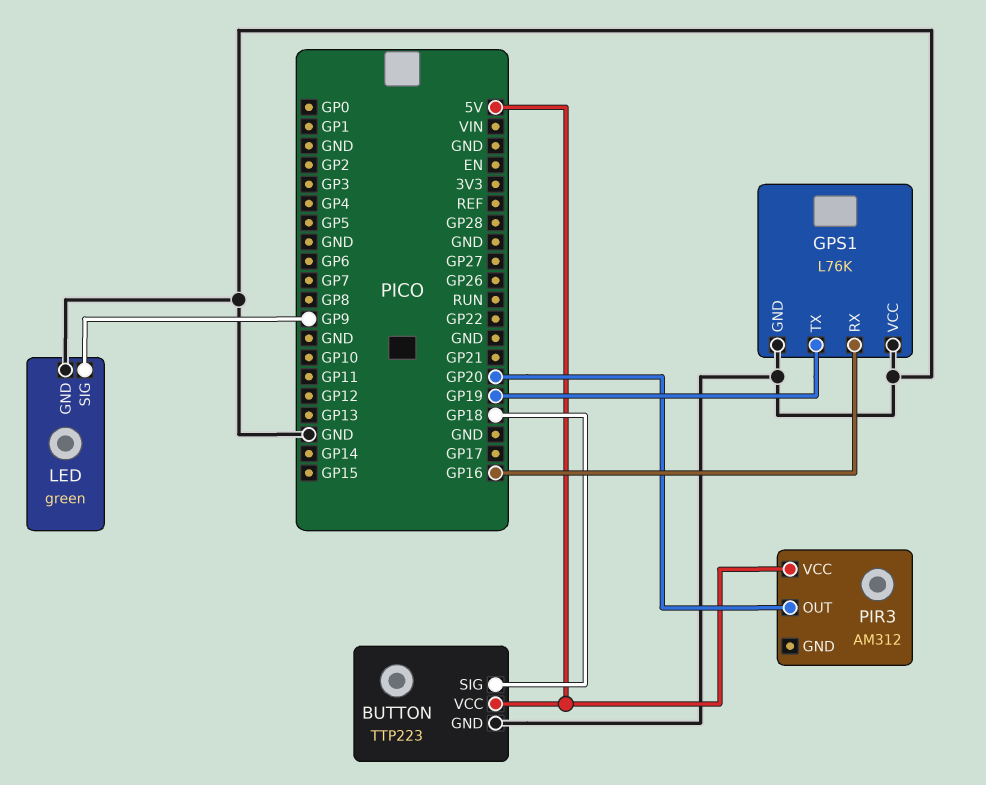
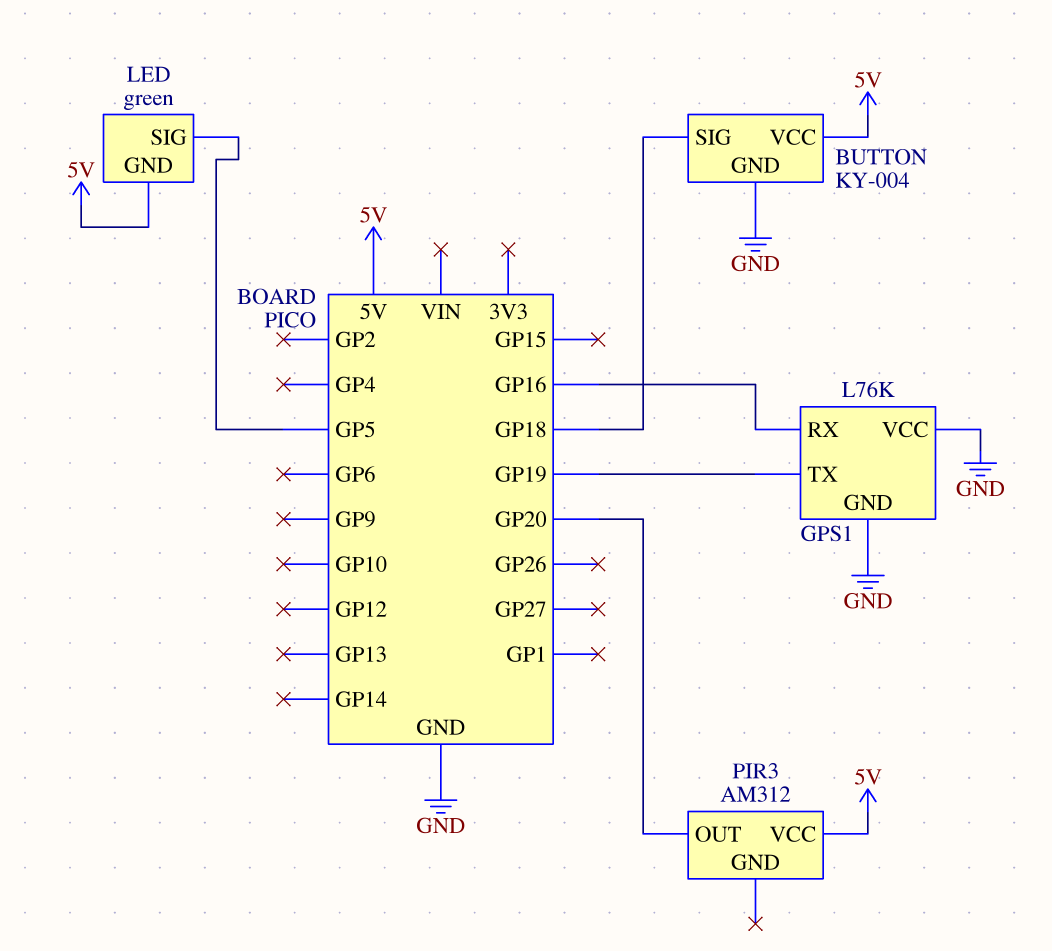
BUTTON: TTP223 -> KY-004
LED pin GND: GND -> 5V
LED pin SIG: GP9 -> GP5

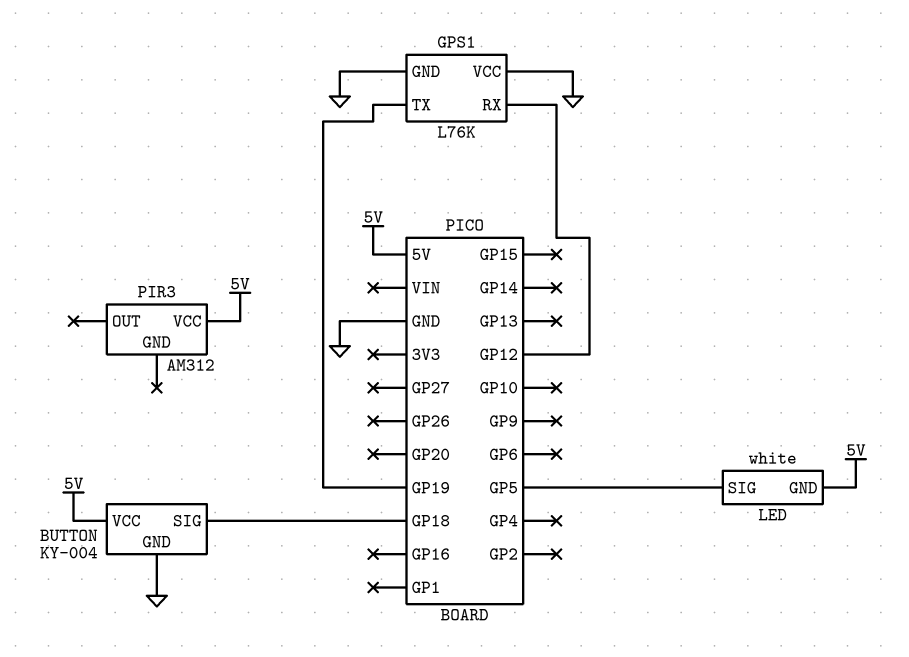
GPS1 pin RX: GP16 -> GP12
LED: green -> white
PIR3 pin OUT: GP20 -> none

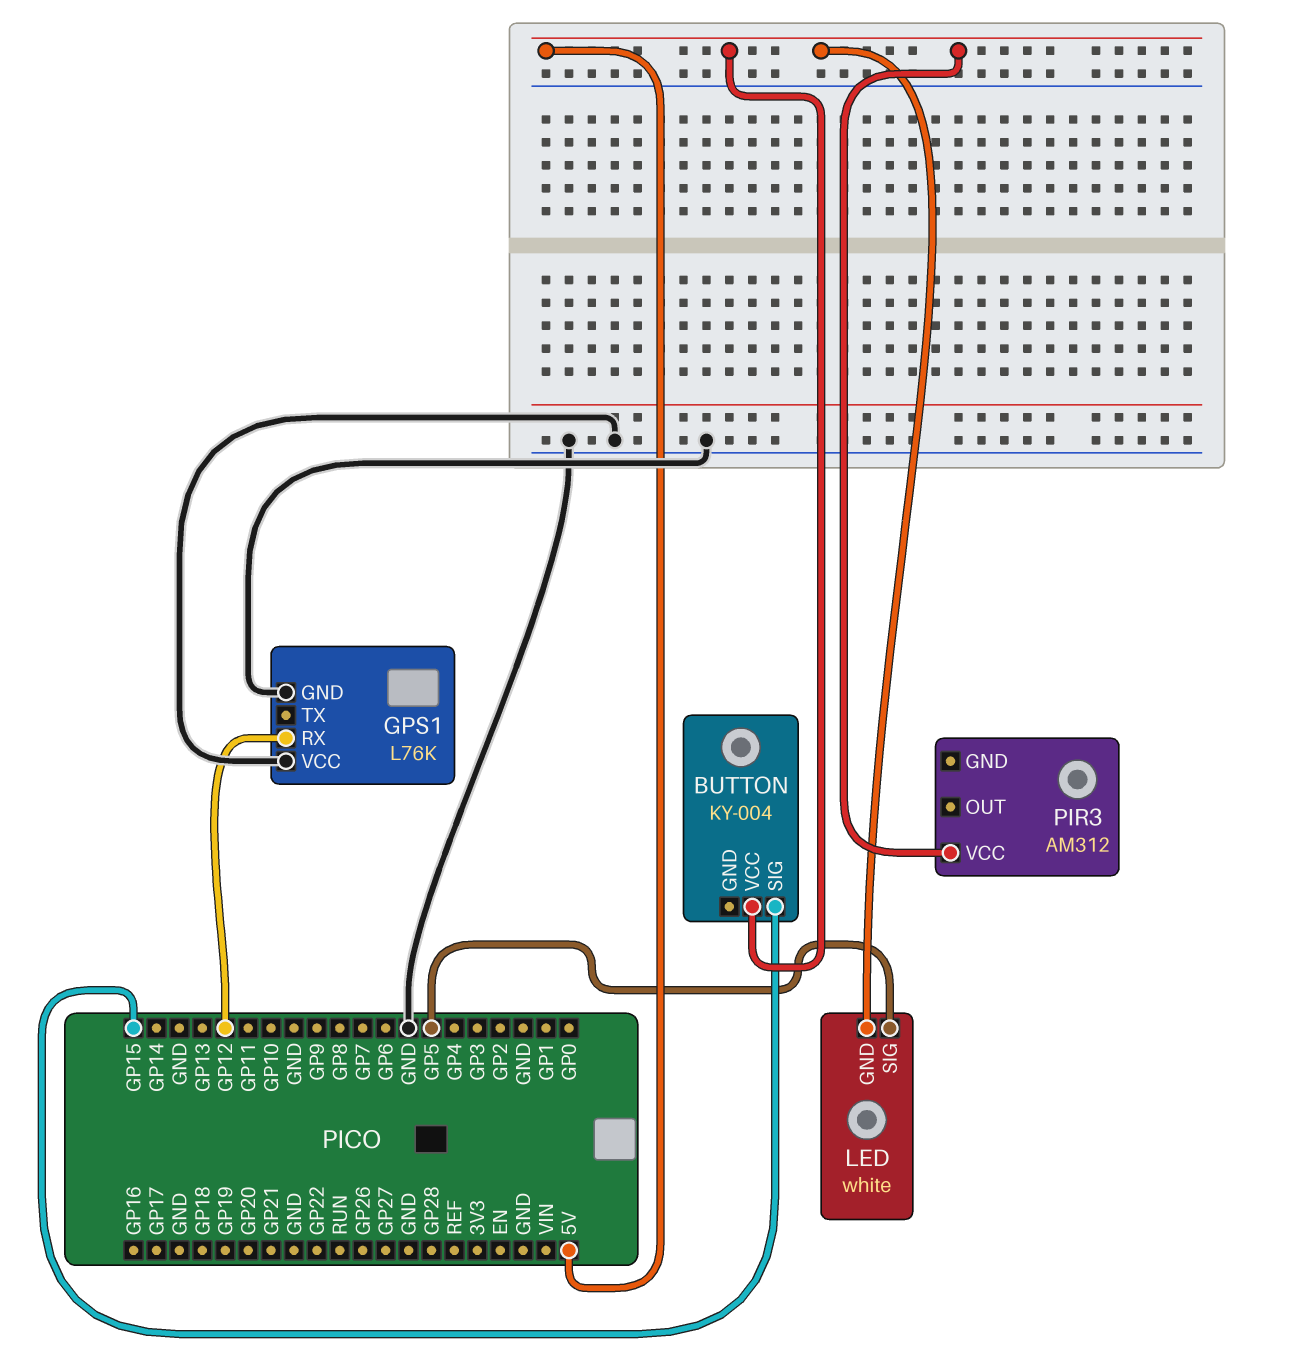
BUTTON pin GND: GND -> none
BUTTON pin SIG: GP18 -> GP15
GPS1 pin TX: GP19 -> none

